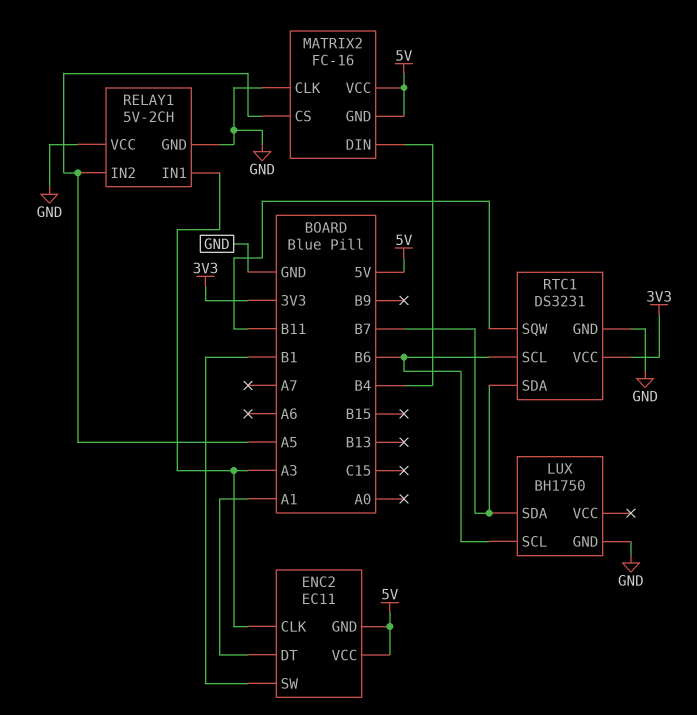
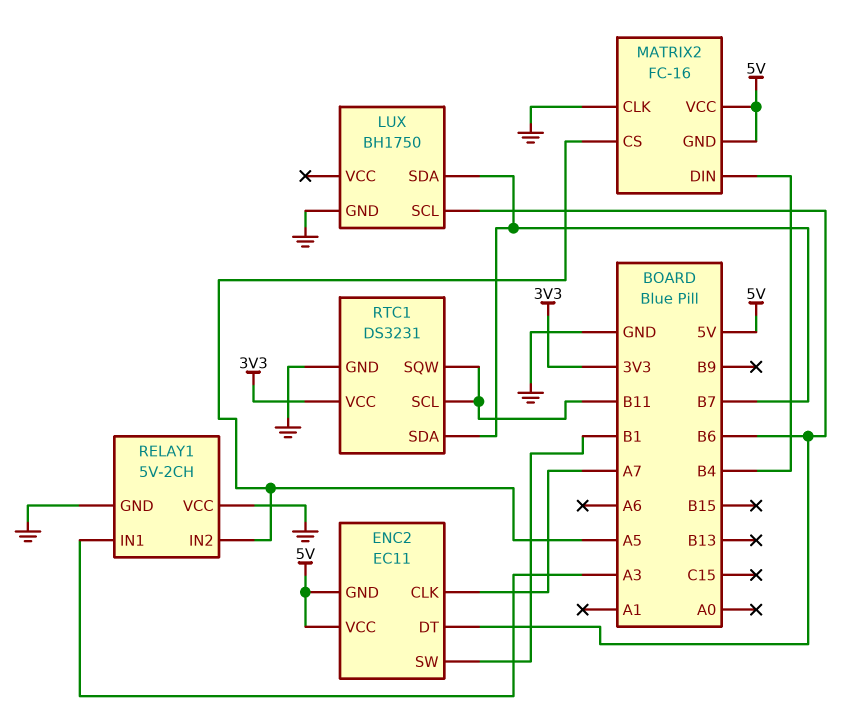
ENC2 pin CLK: A3 -> A7
ENC2 pin DT: A1 -> B6
RTC1 pin SCL: B6 -> B11

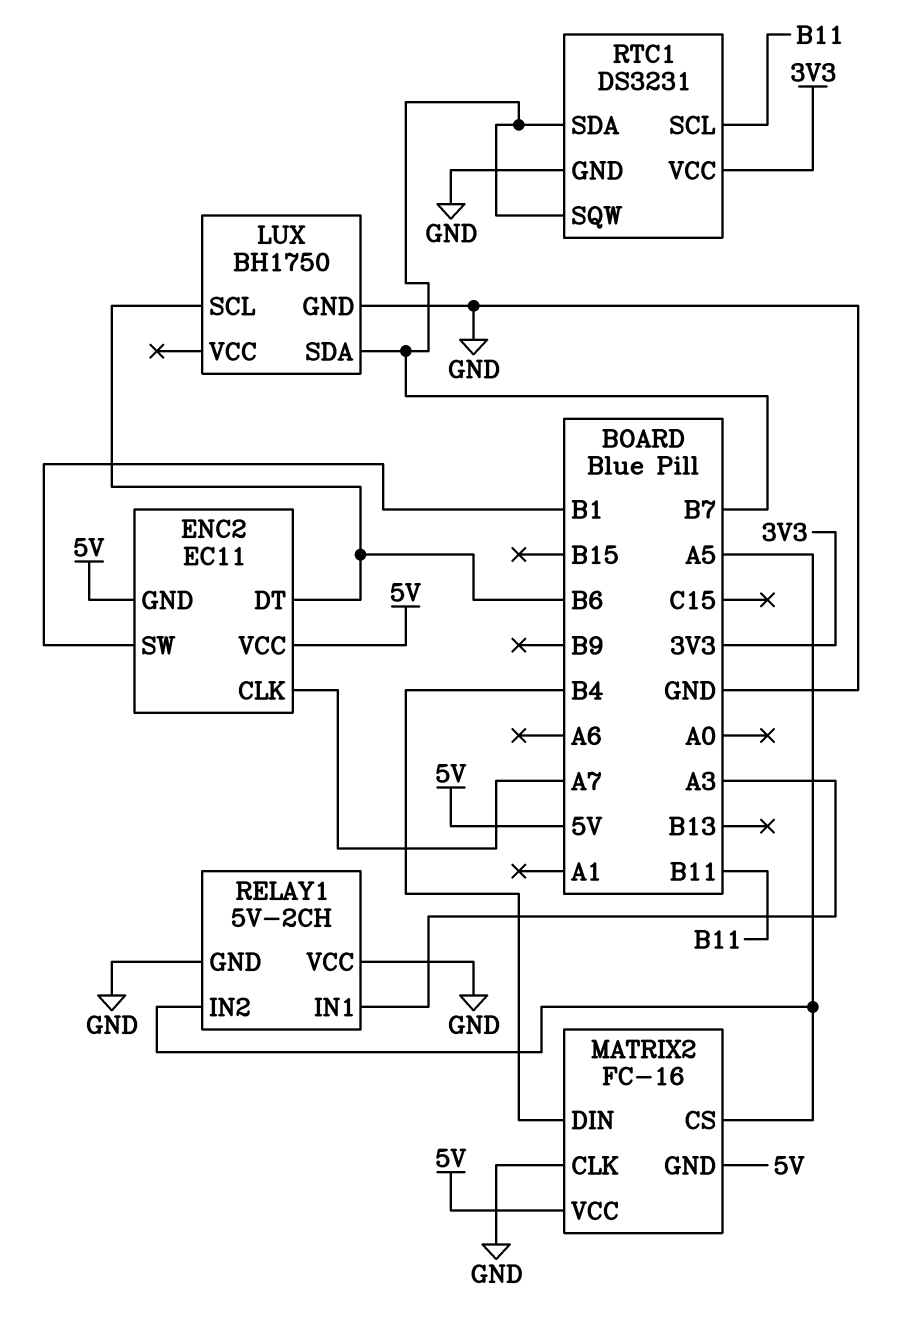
RTC1 pin SQW: B11 -> B7

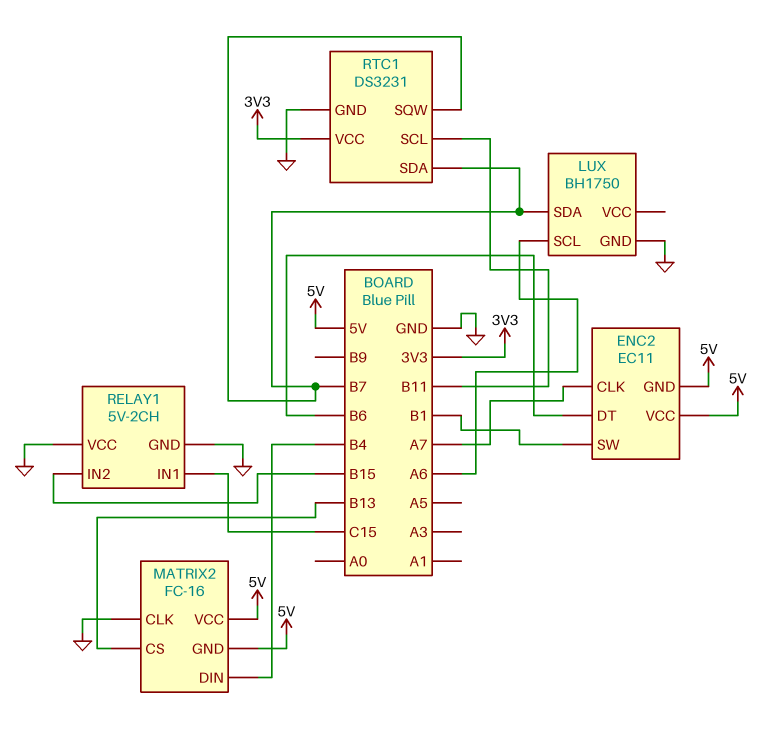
LUX pin SCL: B6 -> A6
MATRIX2 pin CS: A5 -> B13
RELAY1 pin IN1: A3 -> C15
RELAY1 pin IN2: A5 -> B15

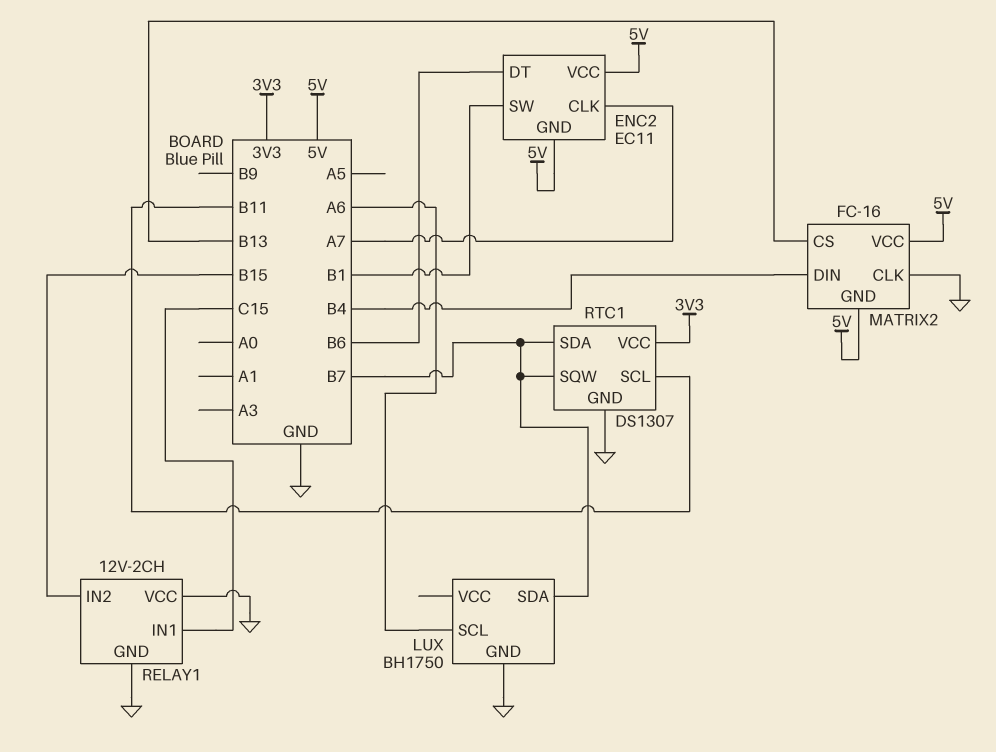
RELAY1: 5V-2CH -> 12V-2CH
RTC1: DS3231 -> DS1307

